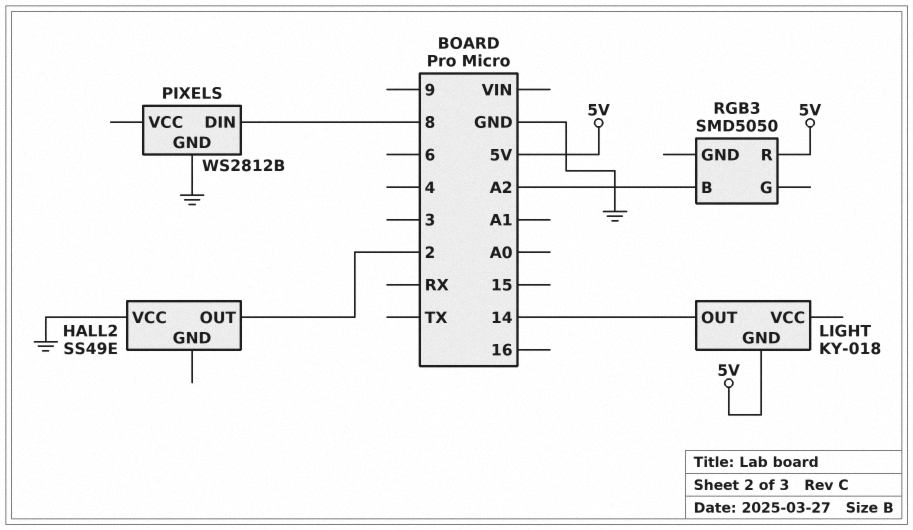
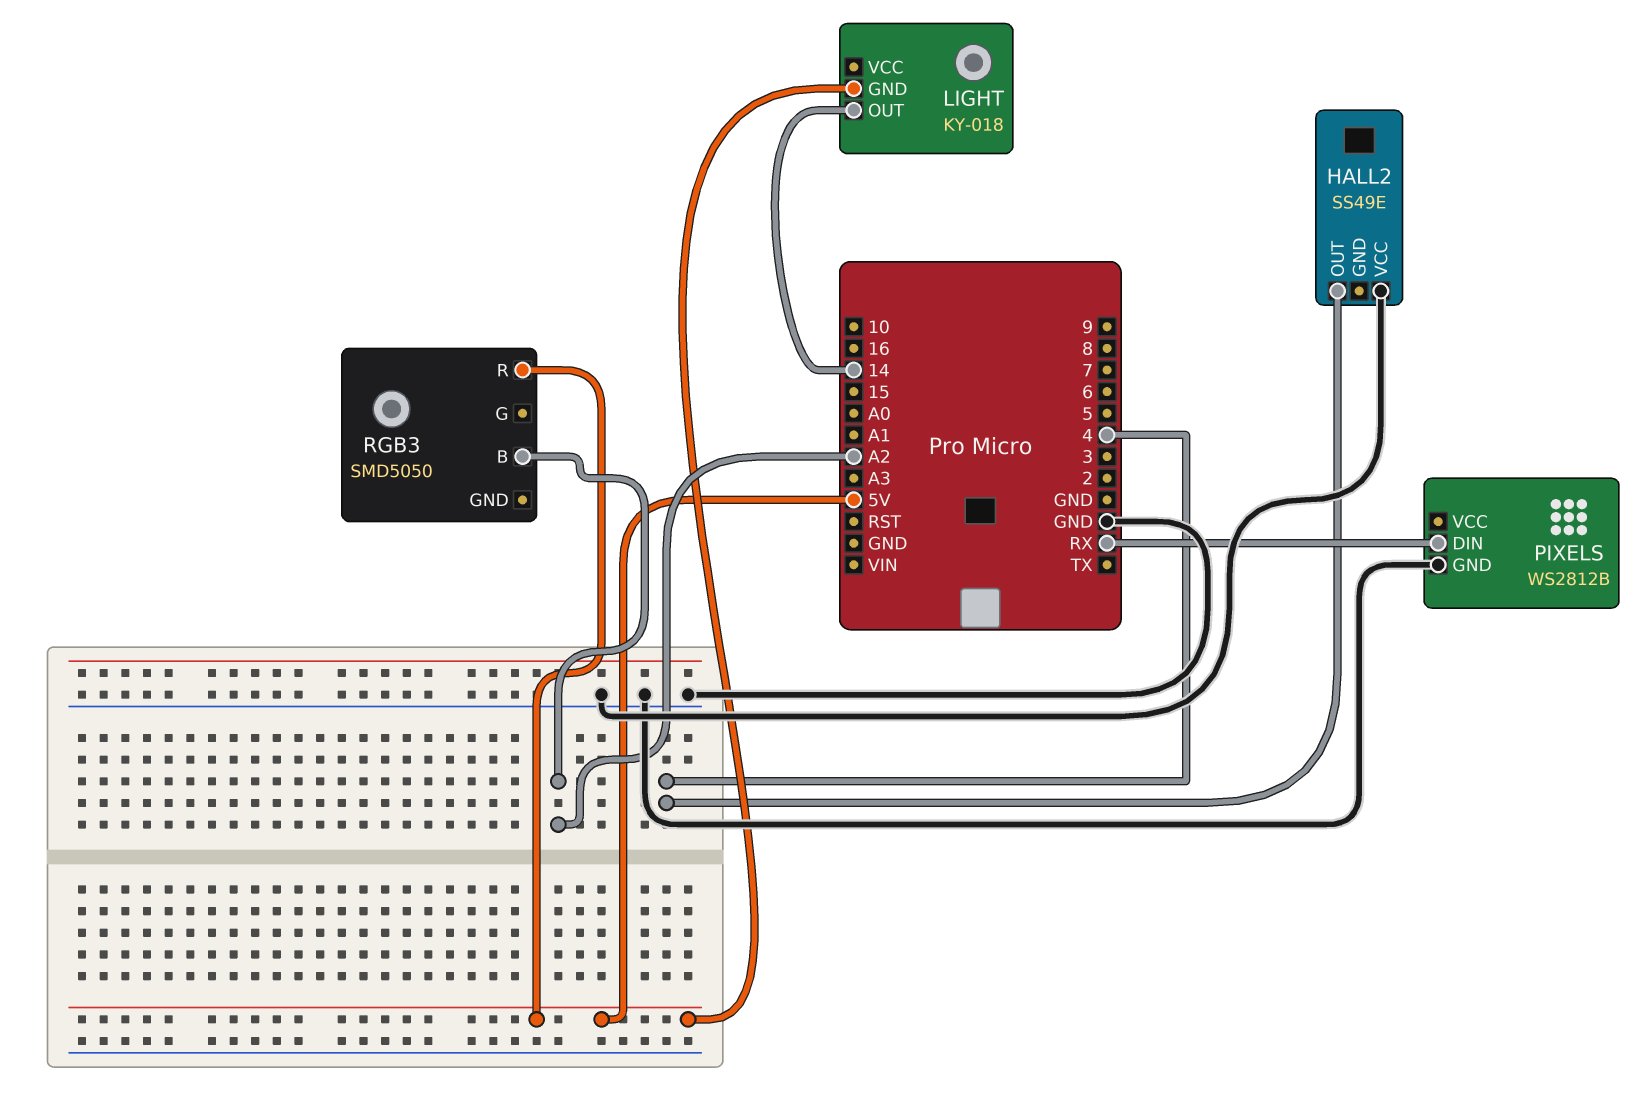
HALL2 pin OUT: 2 -> 4
PIXELS pin DIN: 8 -> RX

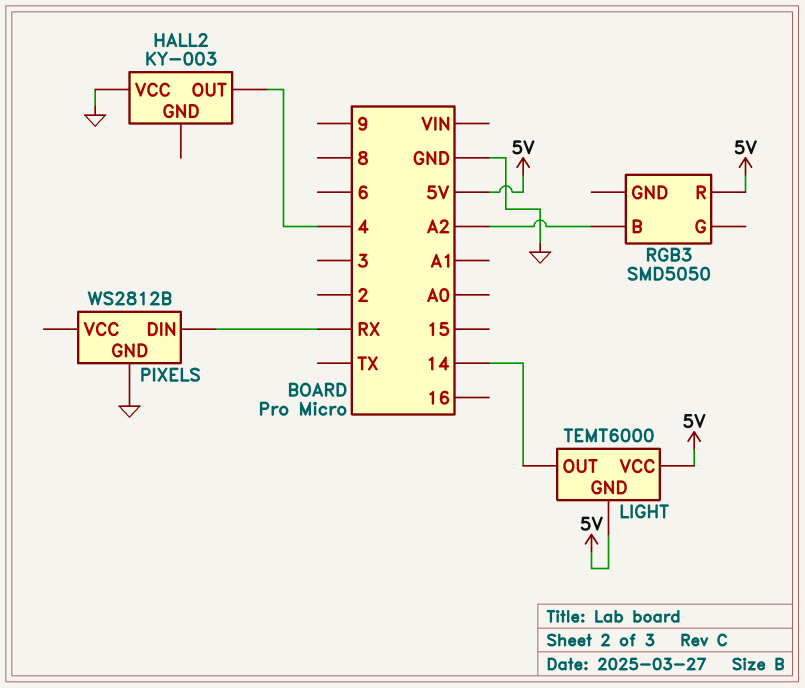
HALL2: SS49E -> KY-003
LIGHT: KY-018 -> TEMT6000
LIGHT pin VCC: none -> 5V

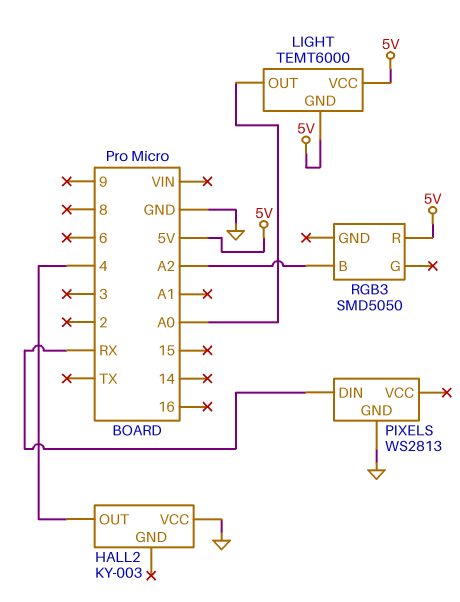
LIGHT pin OUT: 14 -> A0
PIXELS: WS2812B -> WS2813

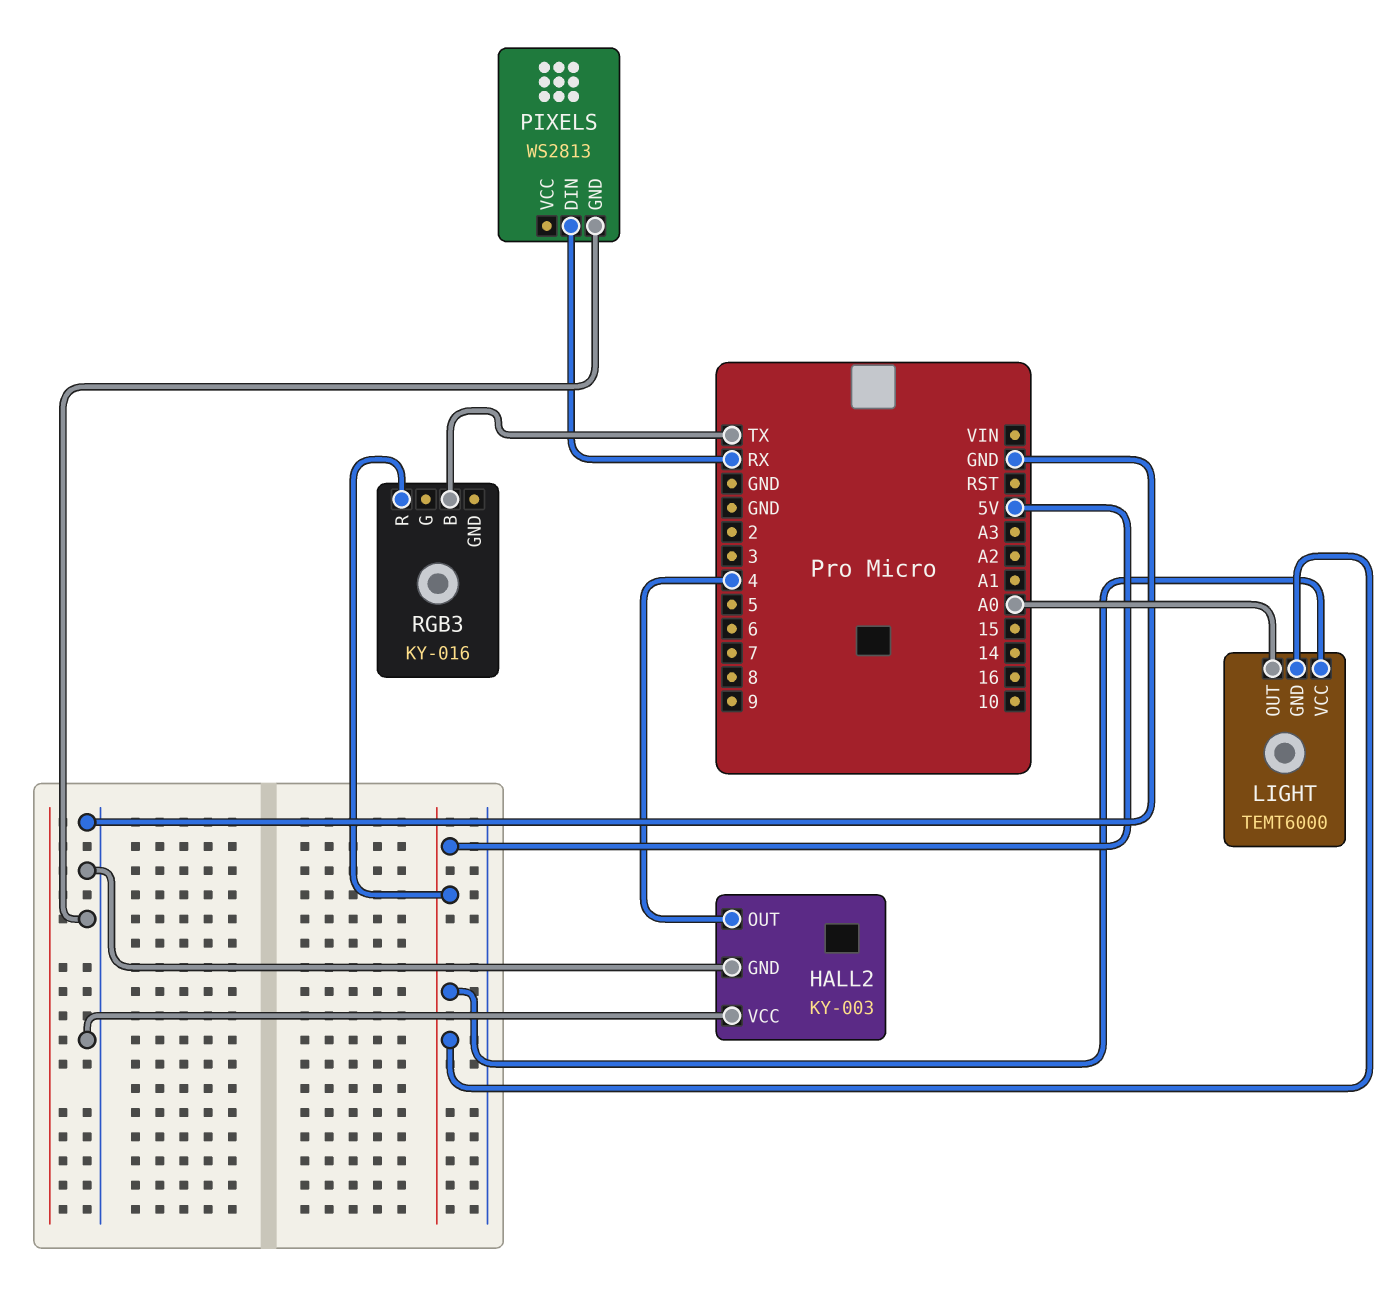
HALL2 pin GND: none -> GND
RGB3: SMD5050 -> KY-016
RGB3 pin B: A2 -> TX

